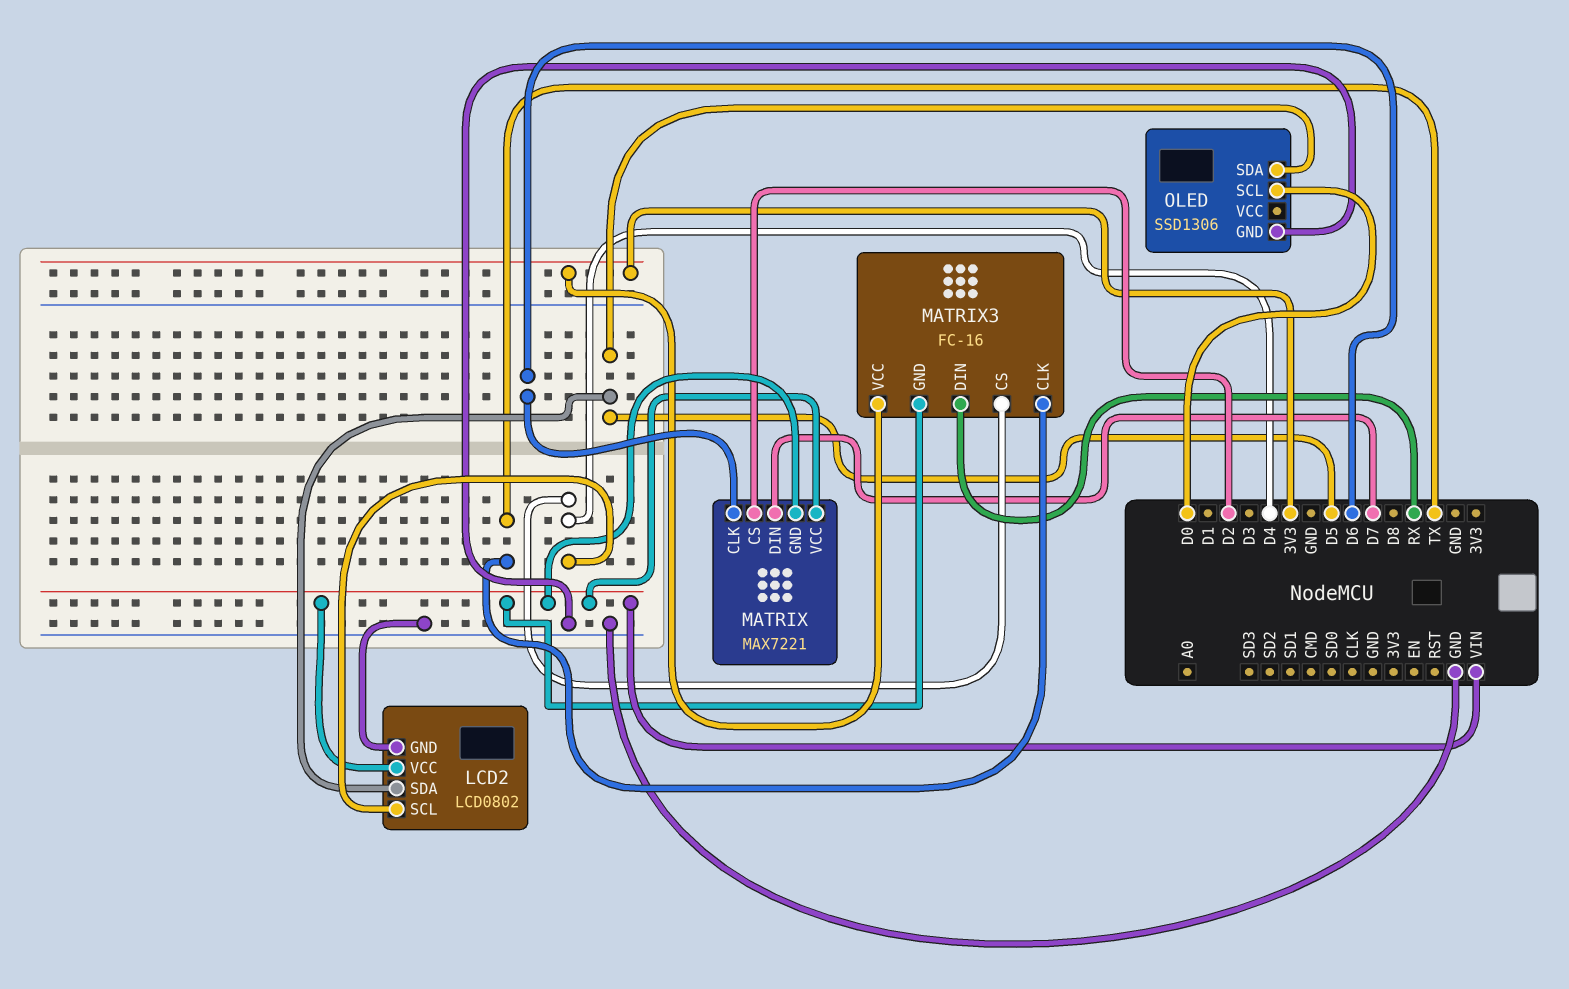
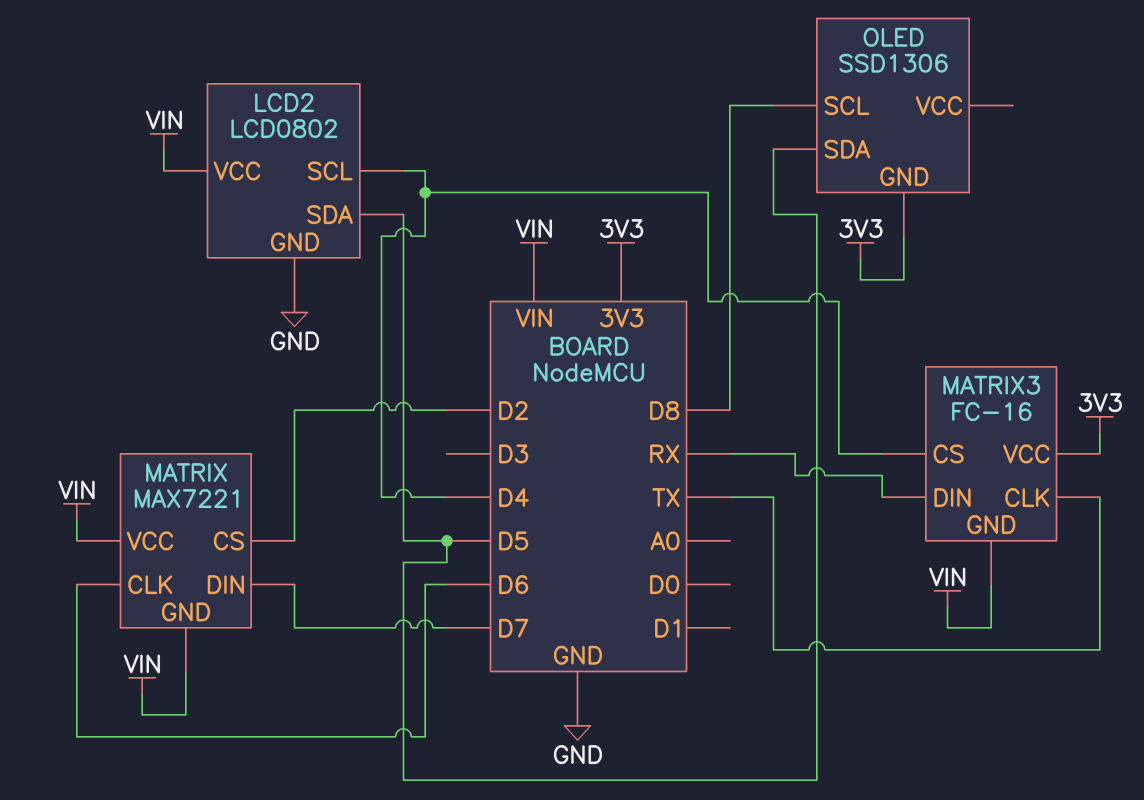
OLED pin GND: GND -> 3V3
OLED pin SCL: D0 -> D8

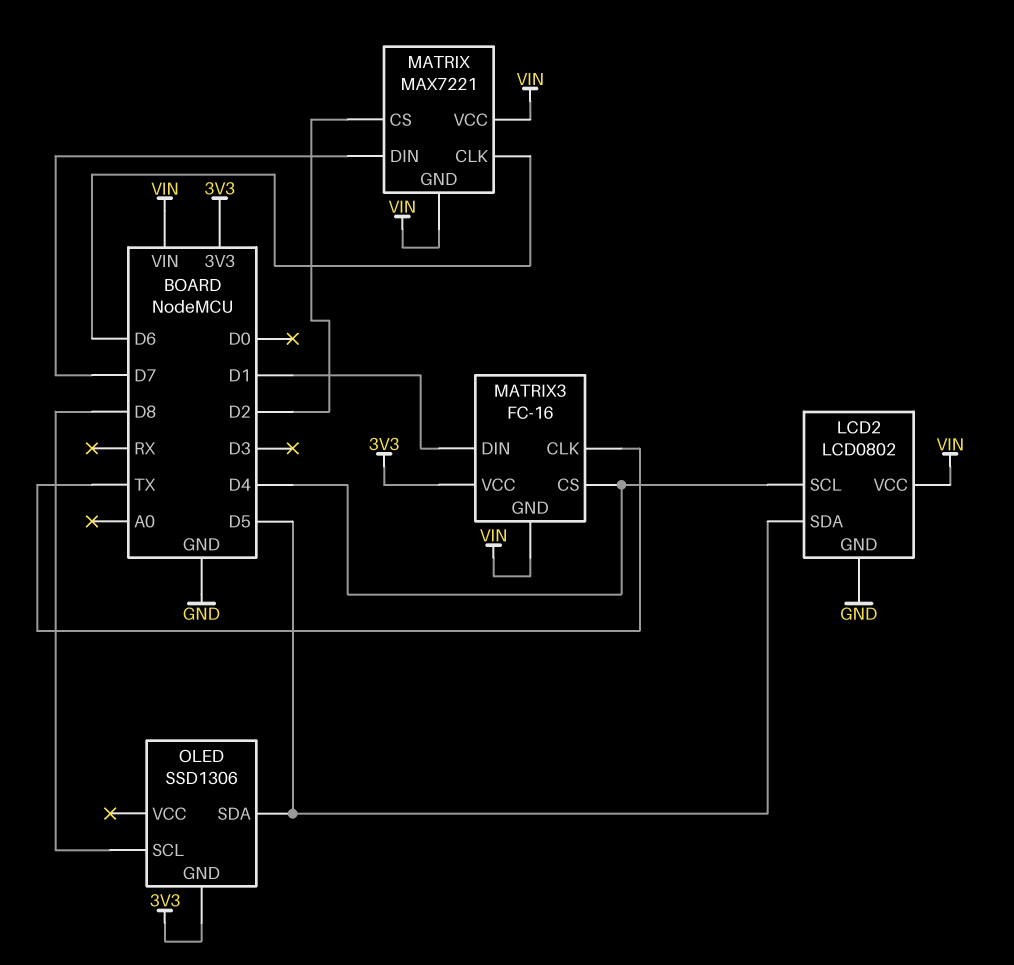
MATRIX3 pin DIN: RX -> D1

